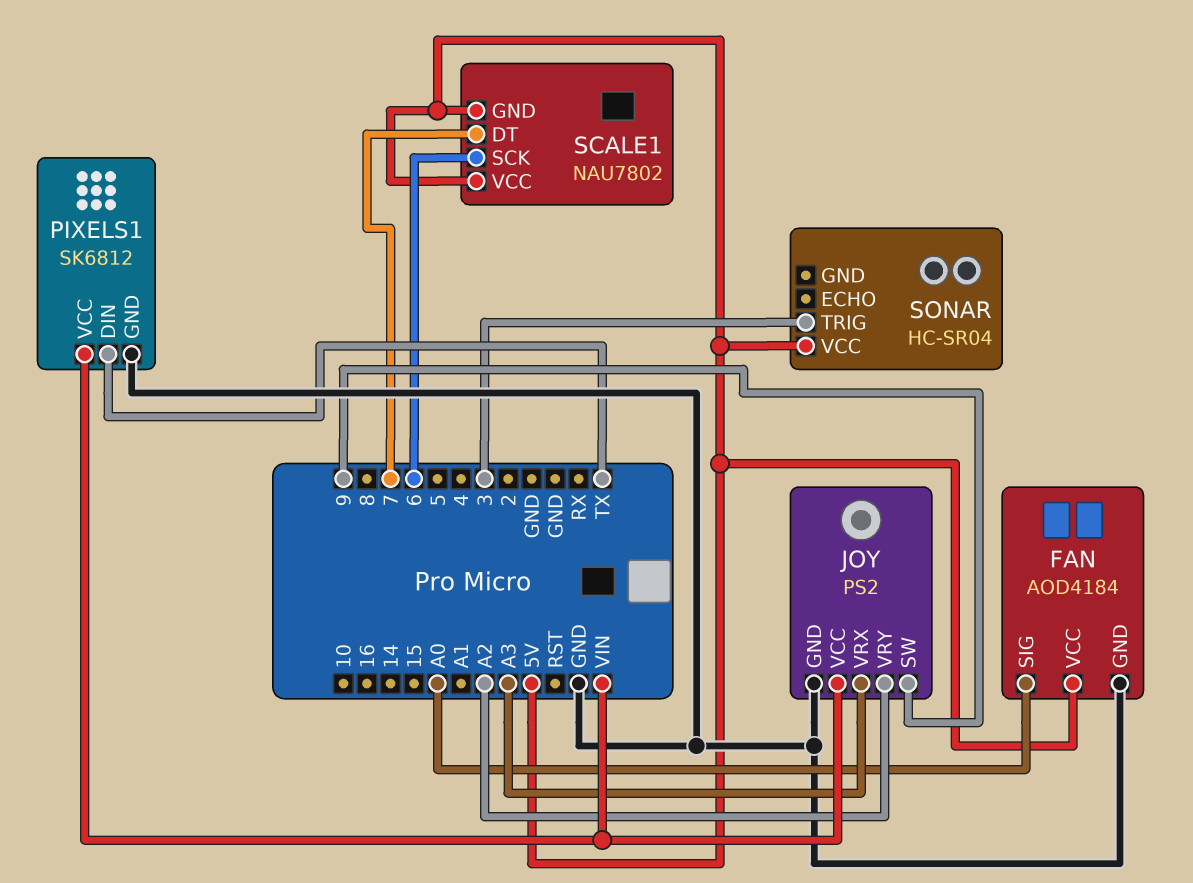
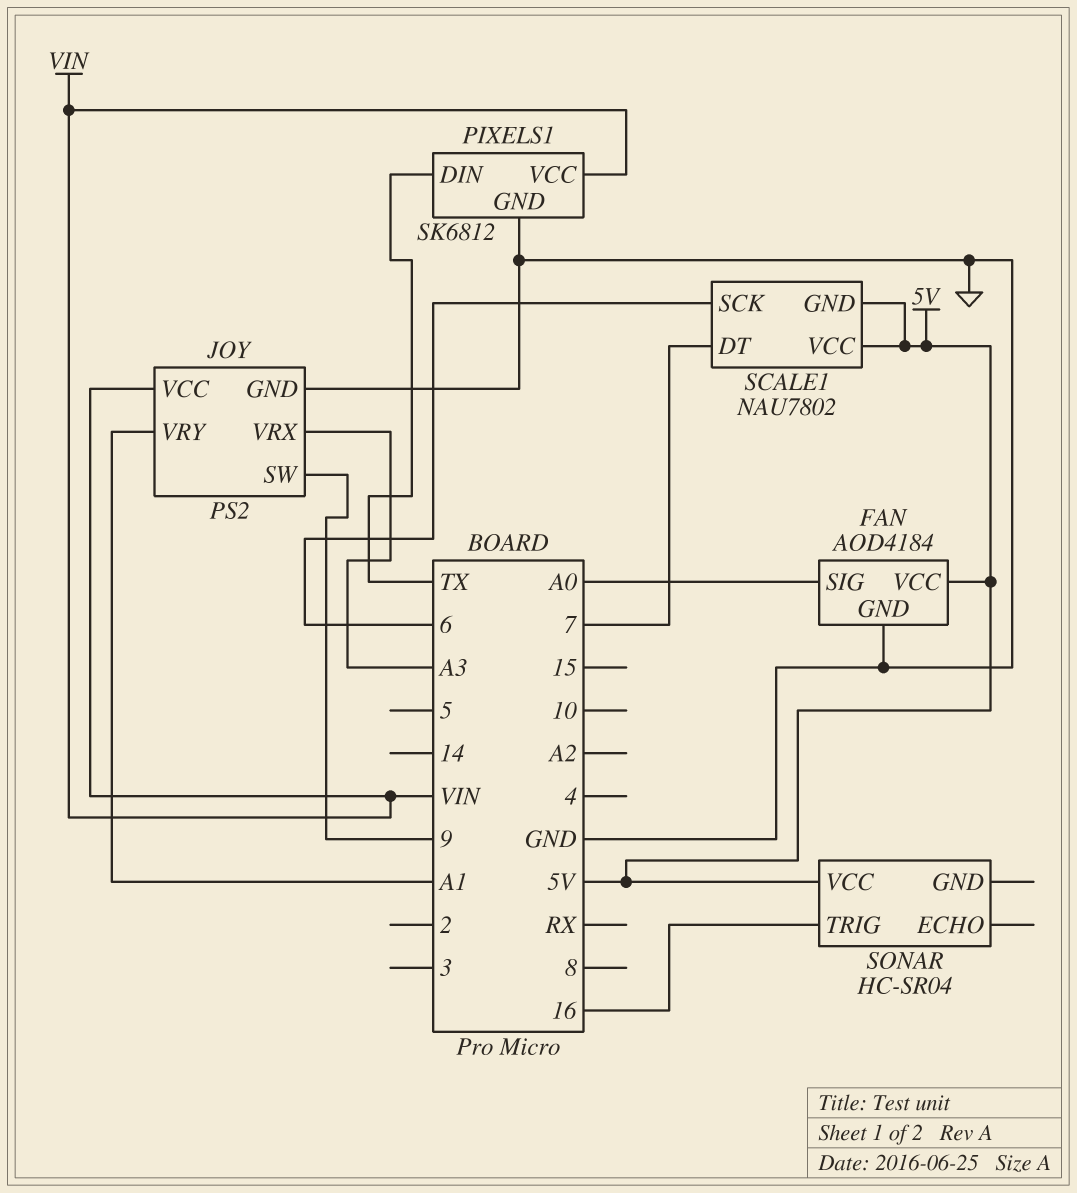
JOY pin VRY: A2 -> A1
SONAR pin TRIG: 3 -> 16

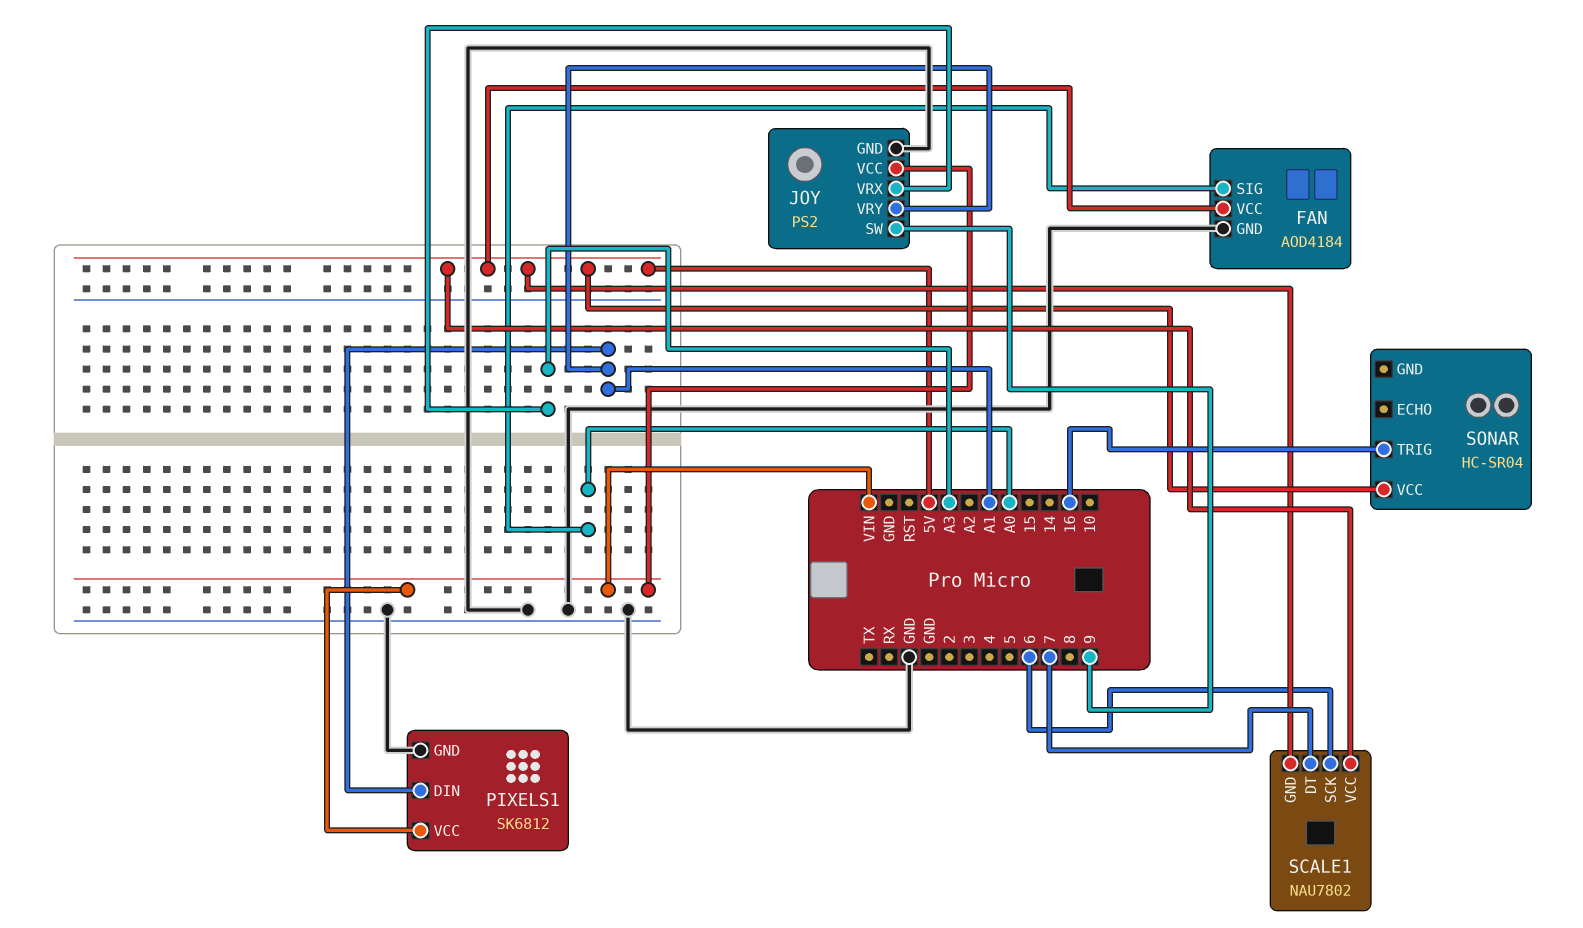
PIXELS1 pin DIN: TX -> A1

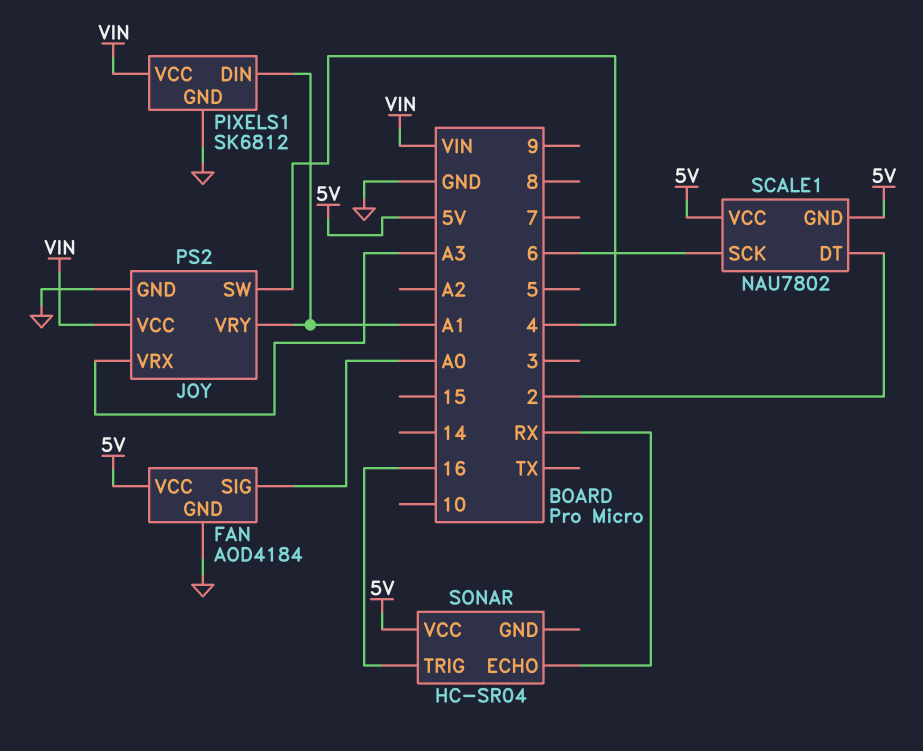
JOY pin SW: 9 -> 4
SCALE1 pin DT: 7 -> 2
SONAR pin ECHO: none -> RX

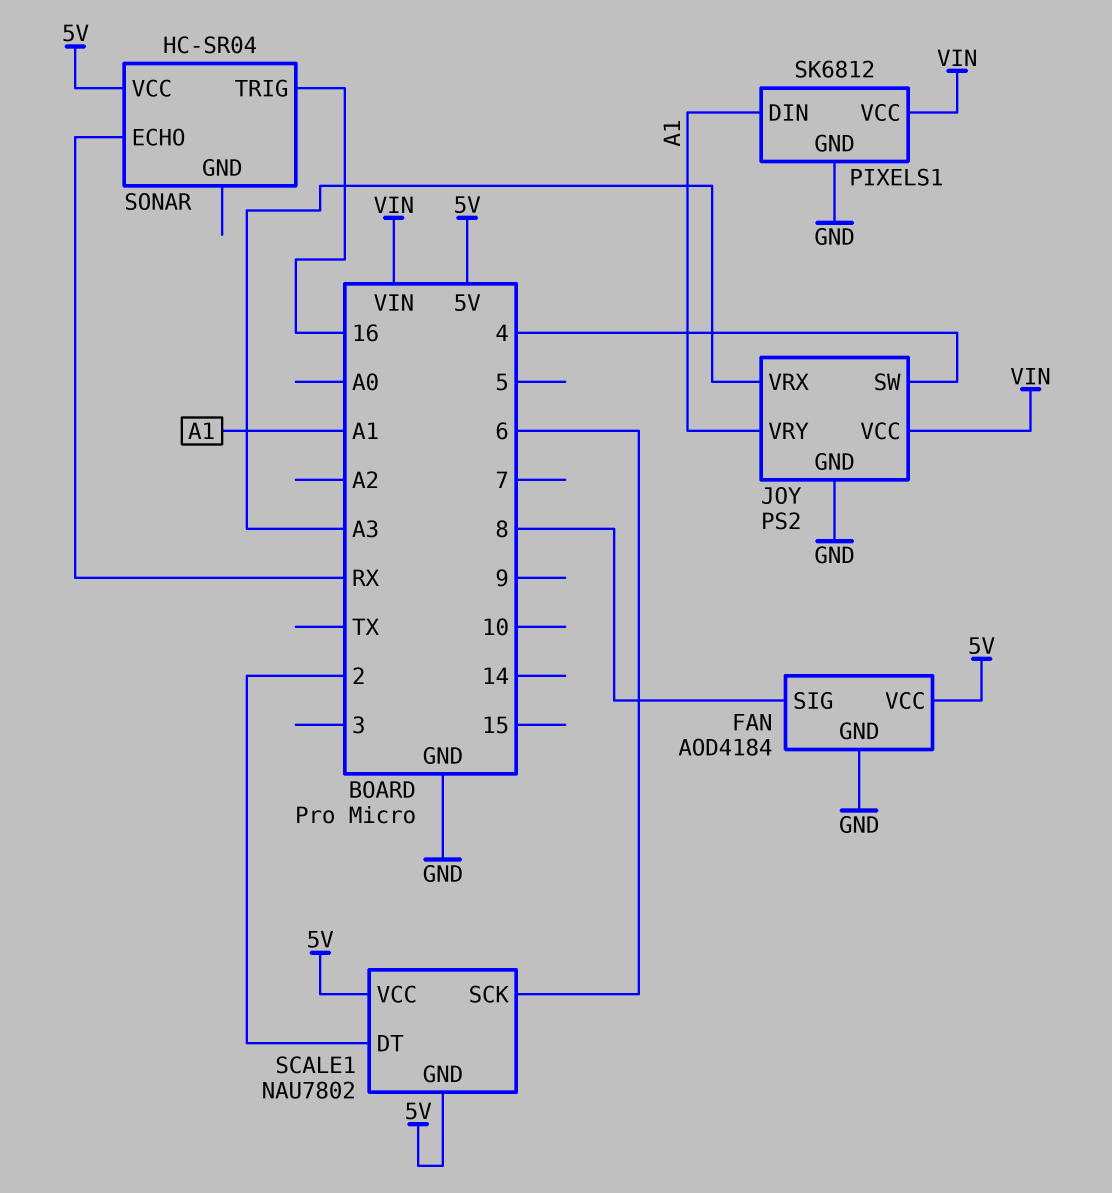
FAN pin SIG: A0 -> 8

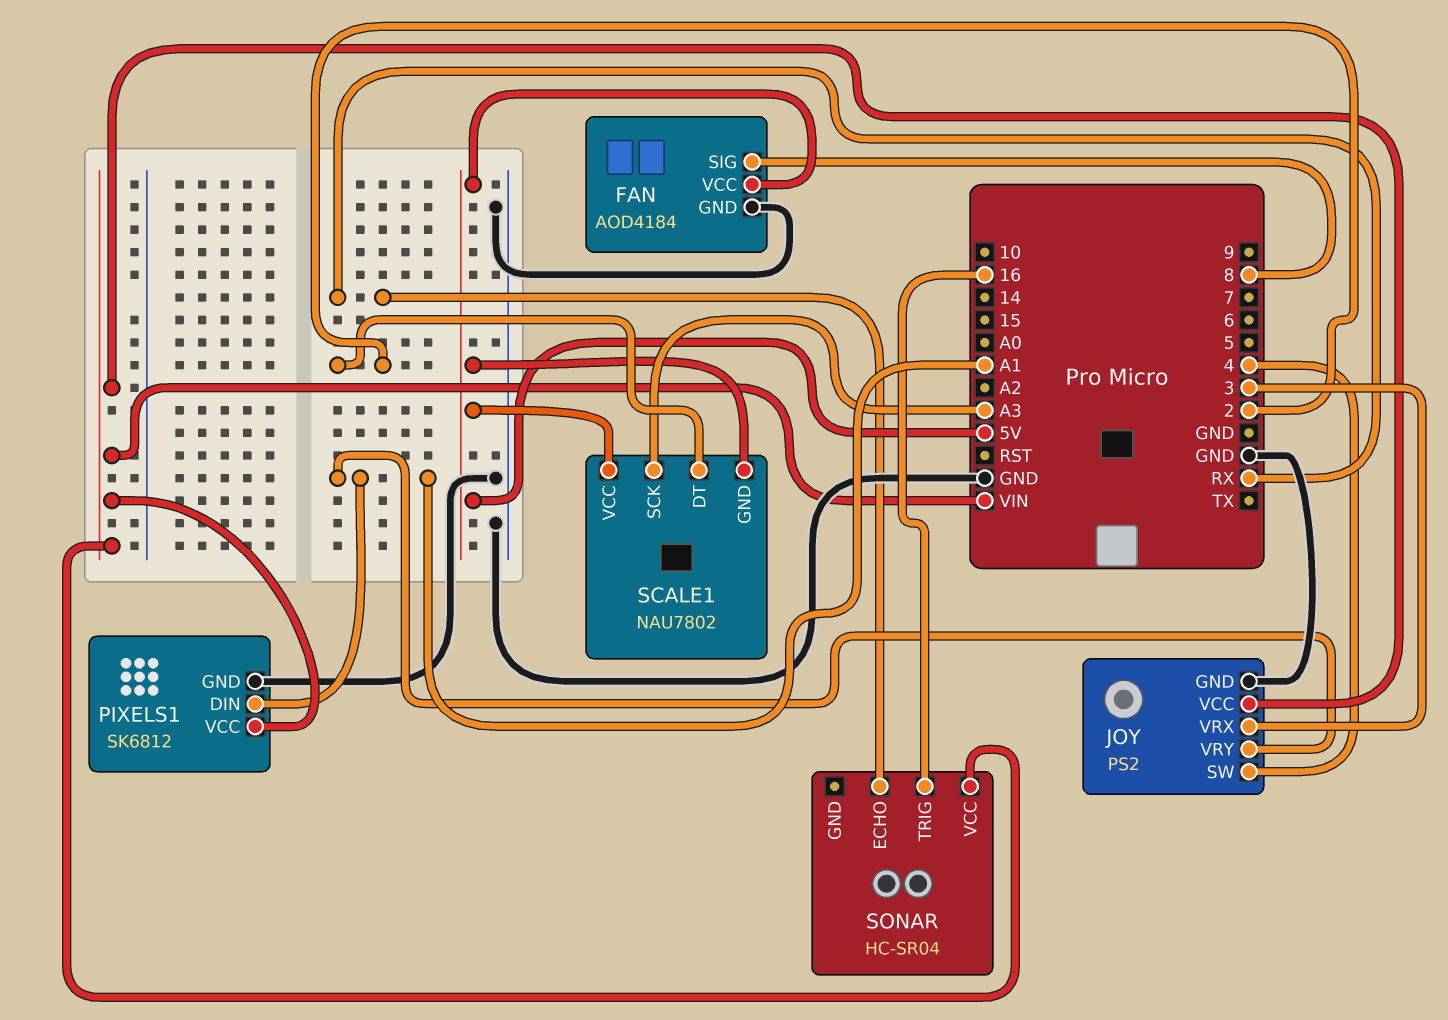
JOY pin VRX: A3 -> 3
SCALE1 pin SCK: 6 -> A3
SONAR pin VCC: 5V -> VIN

